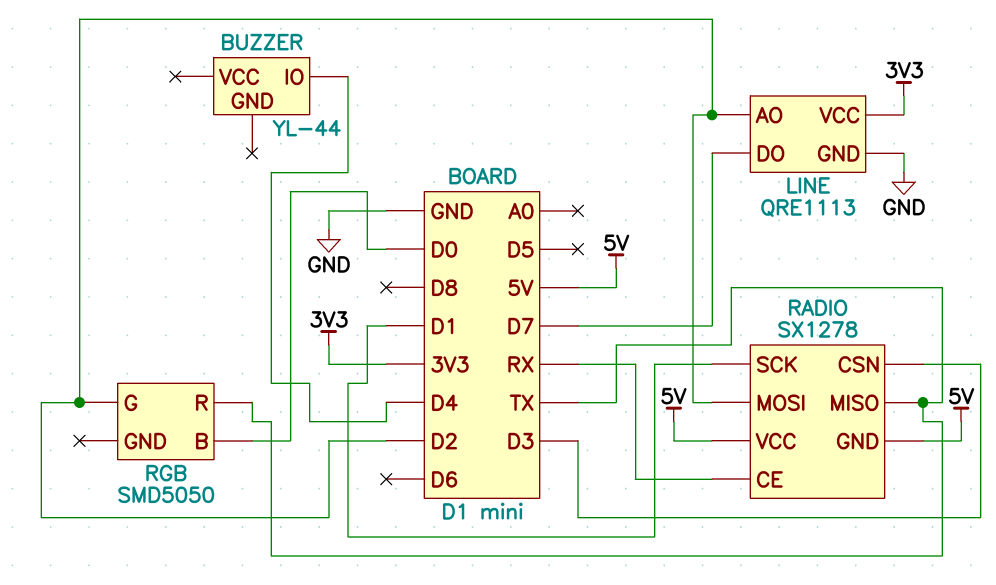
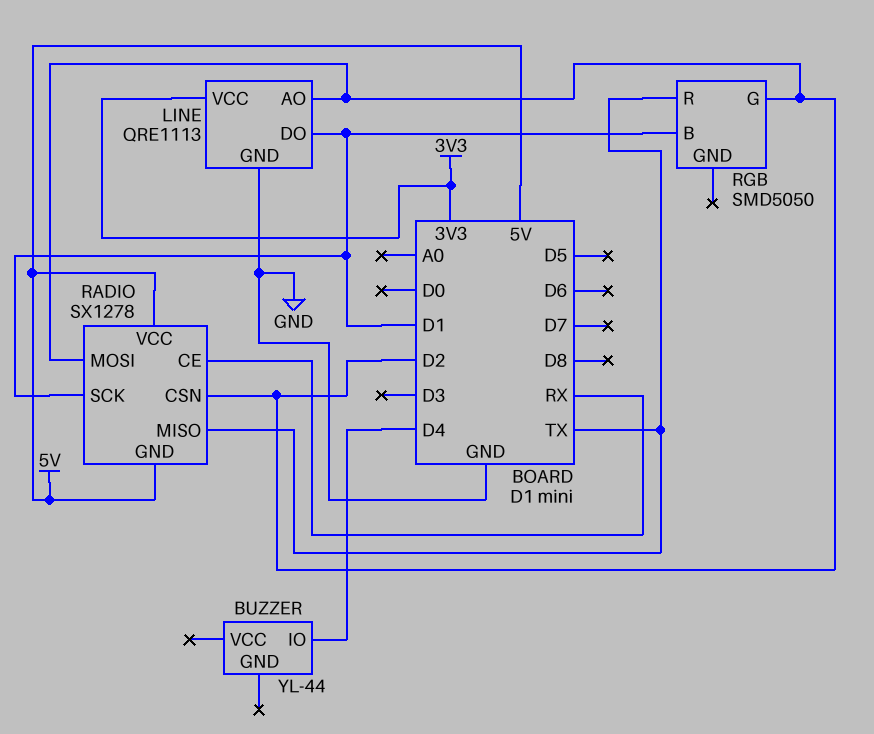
LINE pin DO: D7 -> D1
RADIO pin CSN: D3 -> D2
RGB pin B: D0 -> D1

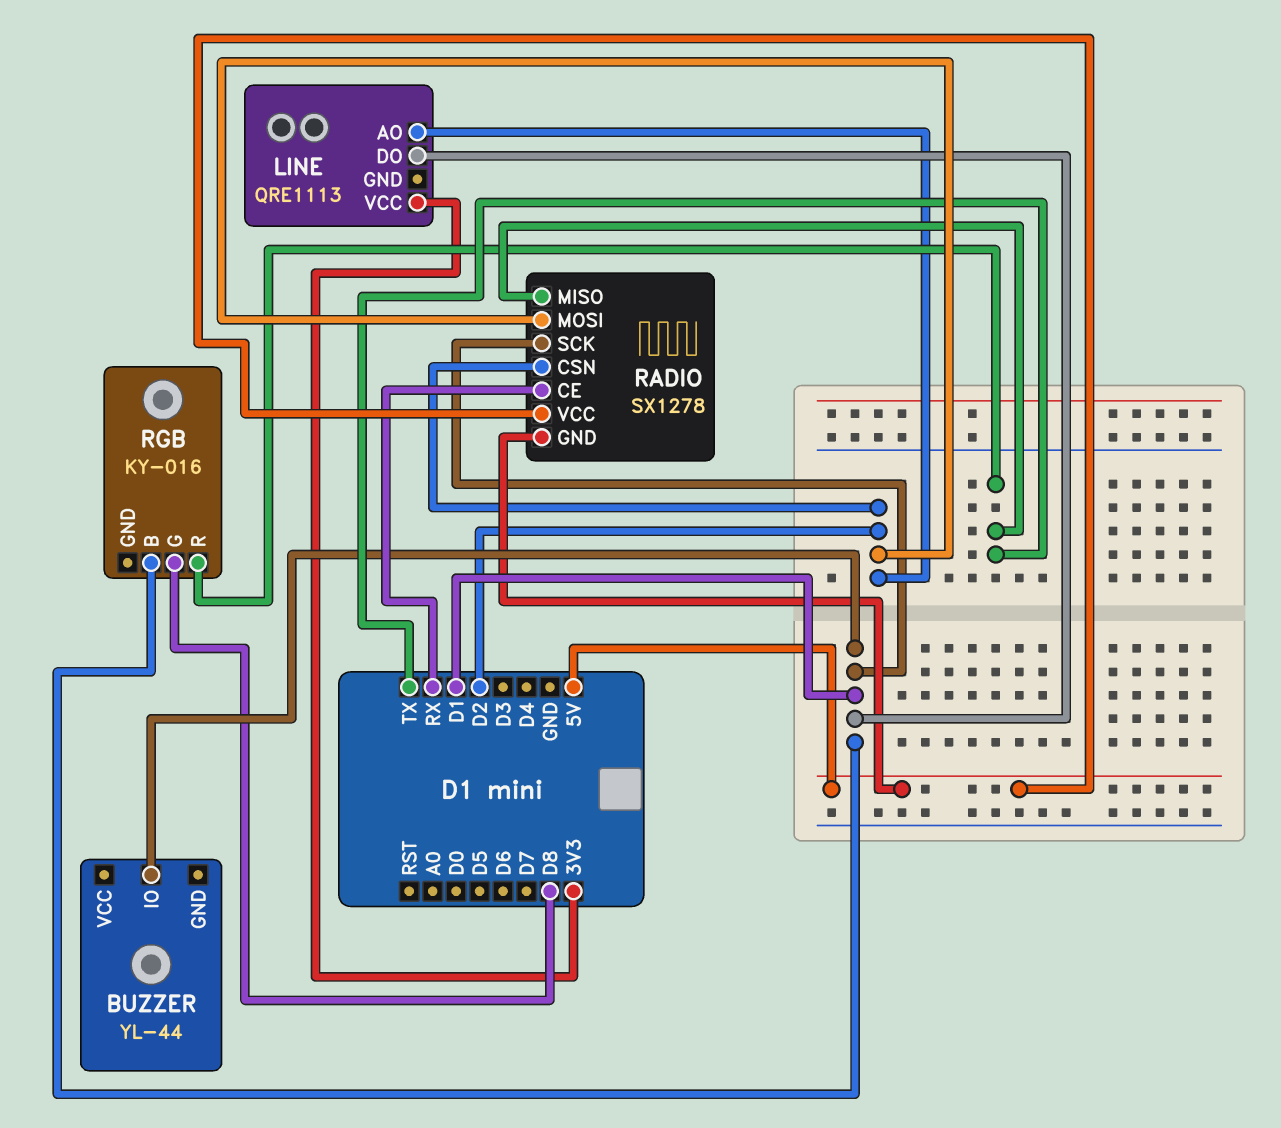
BUZZER pin IO: D4 -> D1
LINE pin GND: GND -> none
RGB: SMD5050 -> KY-016
RGB pin G: D2 -> D8

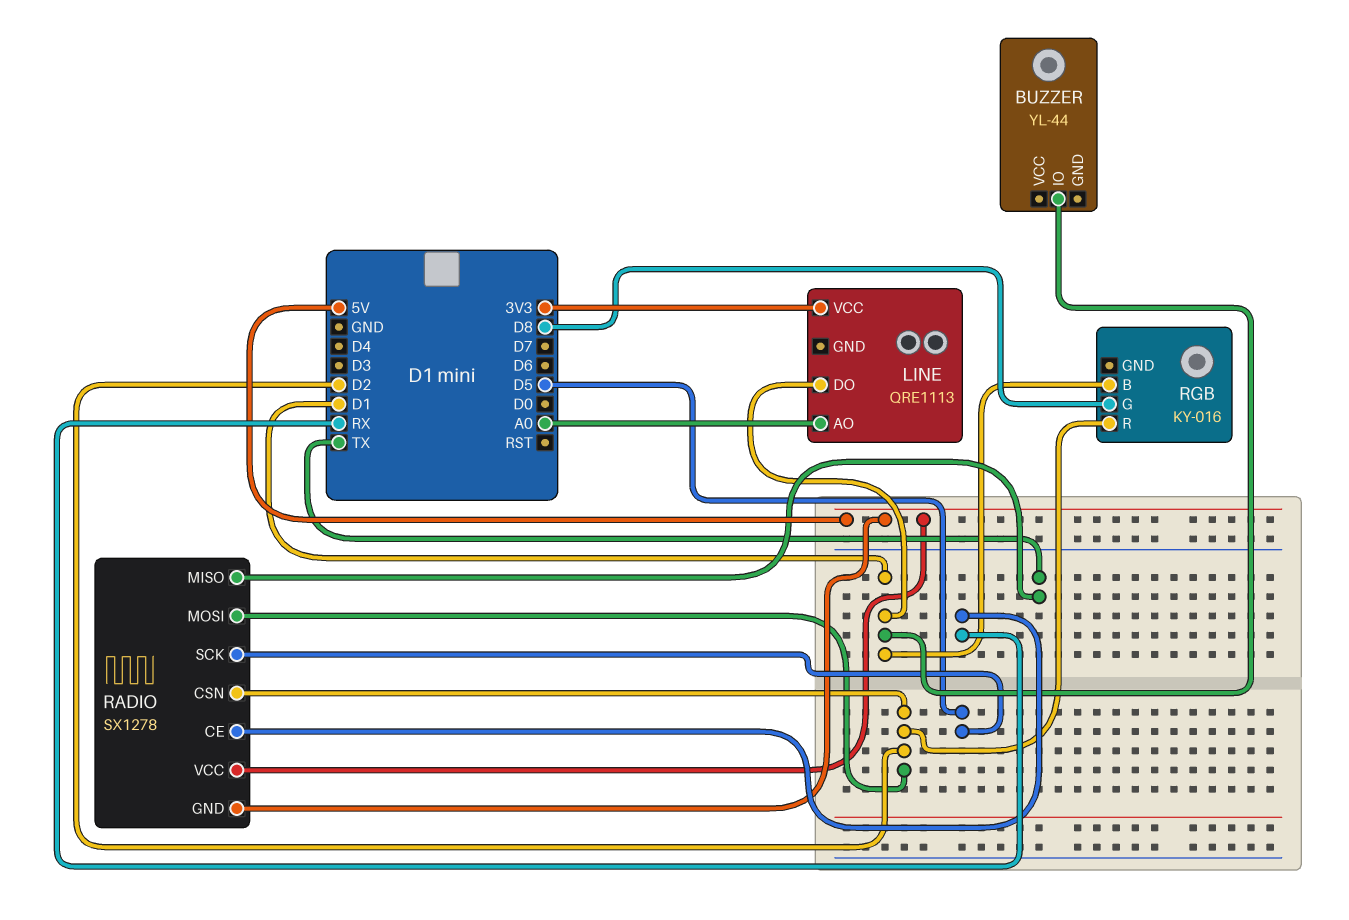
LINE pin AO: D2 -> A0
RADIO pin SCK: D1 -> D5
RGB pin R: TX -> D2

